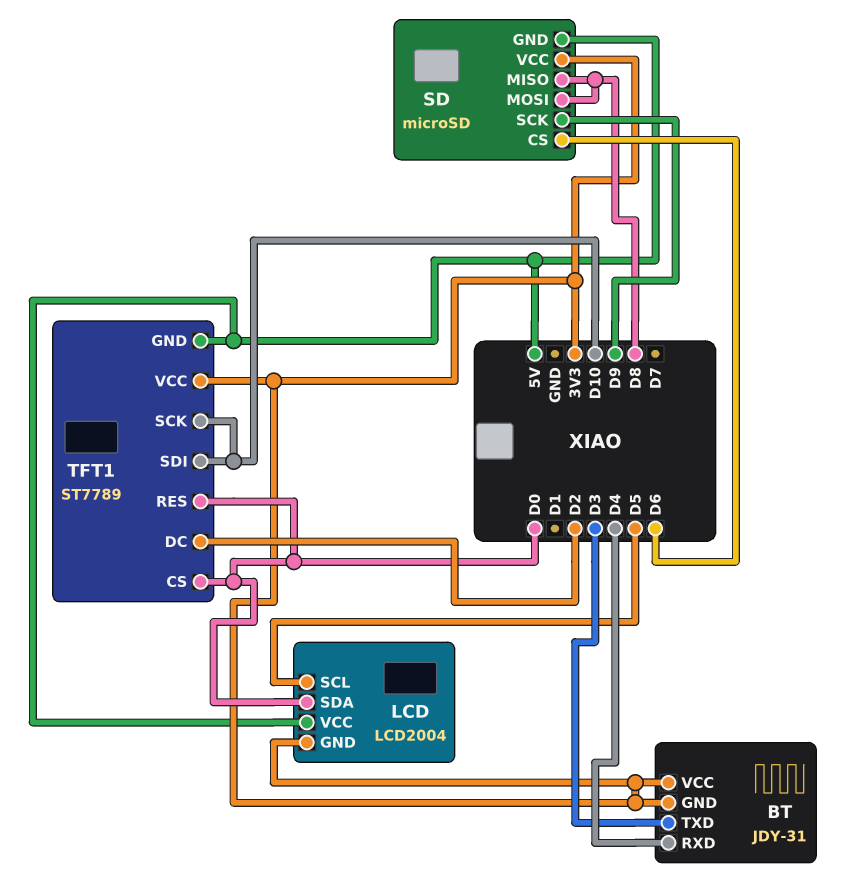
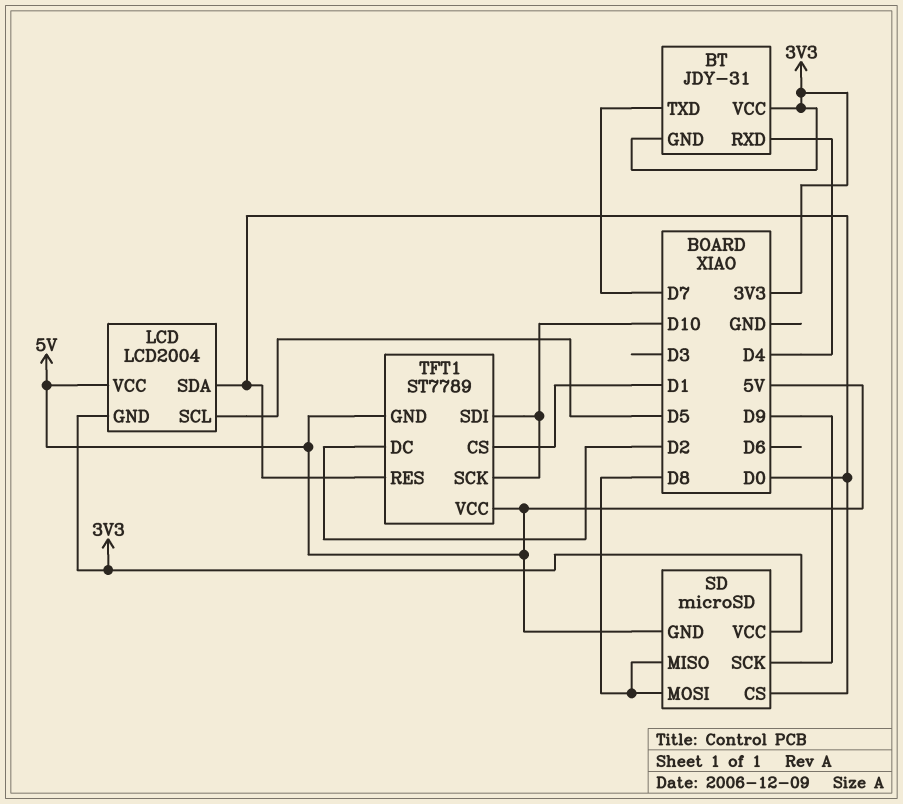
BT pin TXD: D3 -> D7
SD pin CS: D6 -> D0
TFT1 pin CS: D0 -> D1
TFT1 pin VCC: 3V3 -> 5V

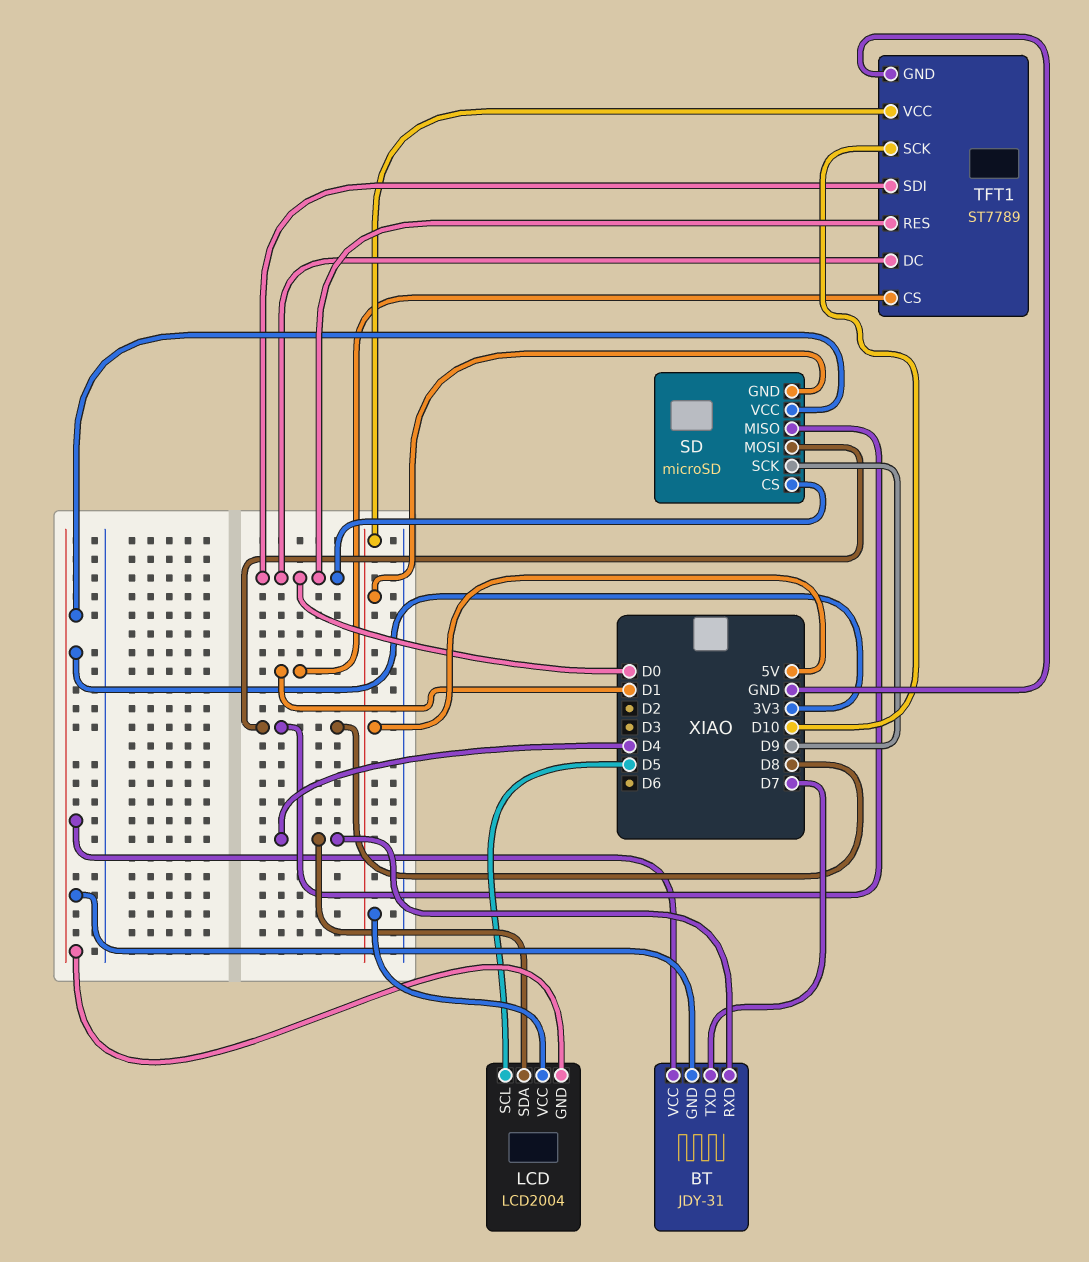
LCD pin SDA: D0 -> D4
TFT1 pin DC: D2 -> D0
TFT1 pin GND: 5V -> GND
TFT1 pin SDI: D10 -> D0

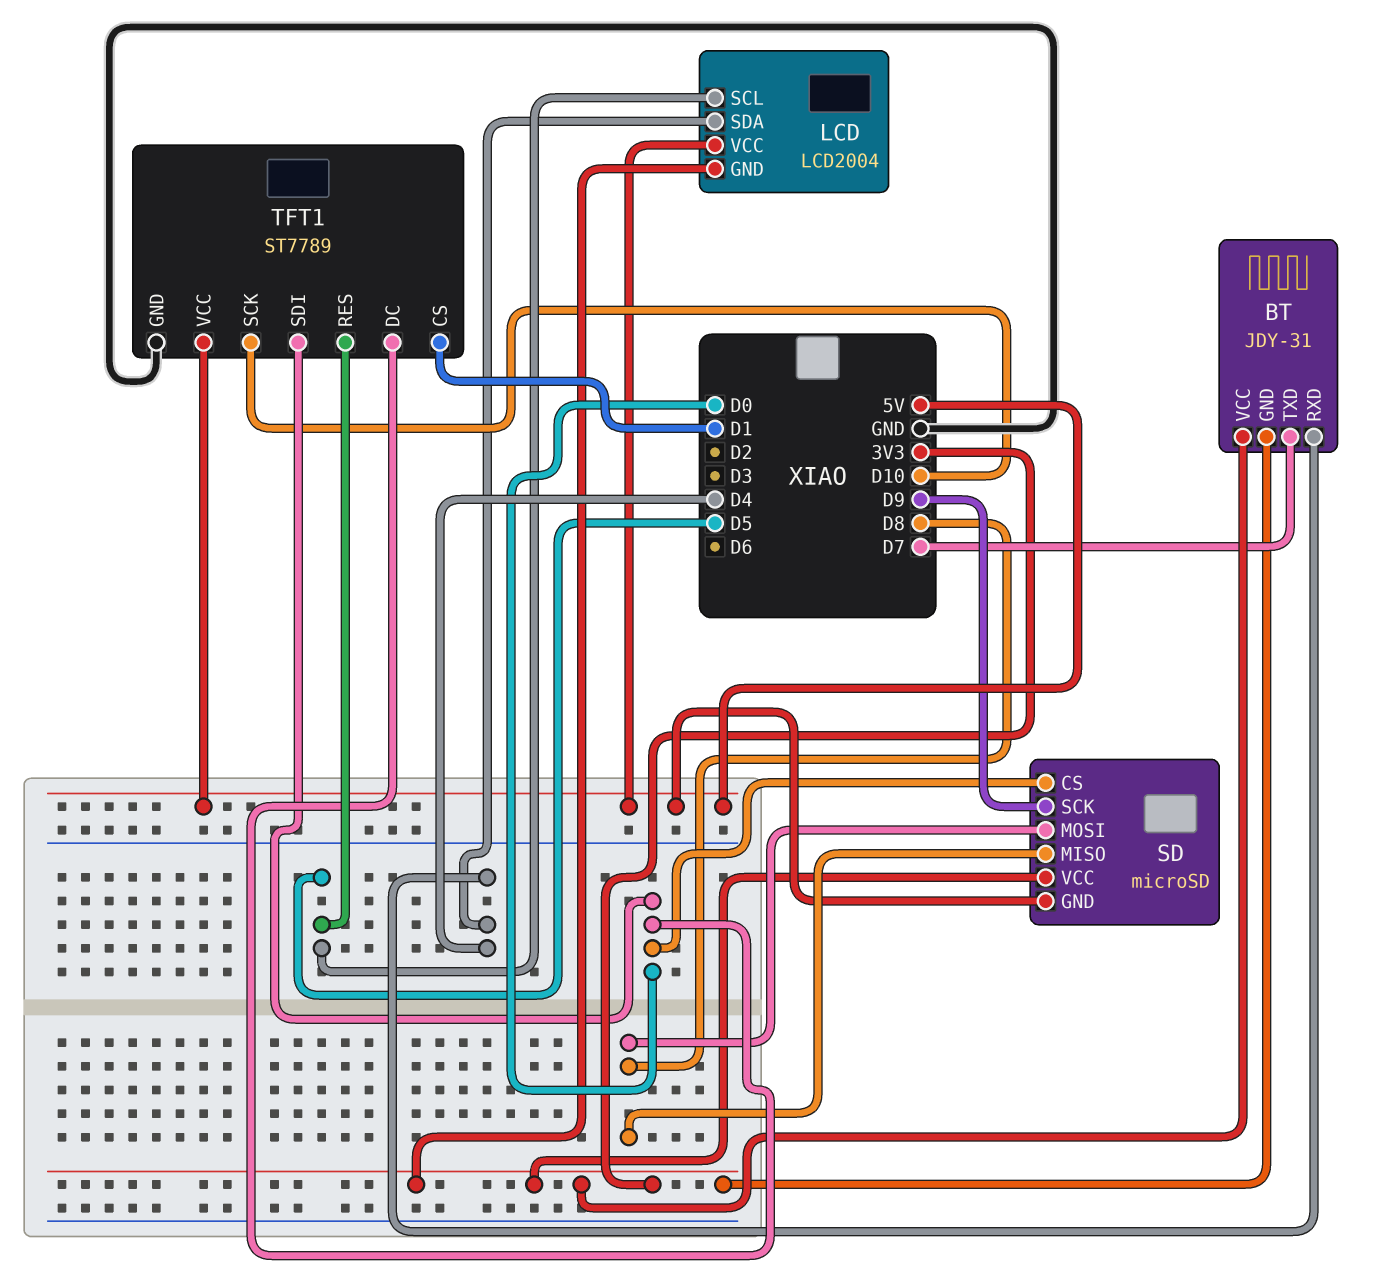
TFT1 pin RES: D0 -> D5

